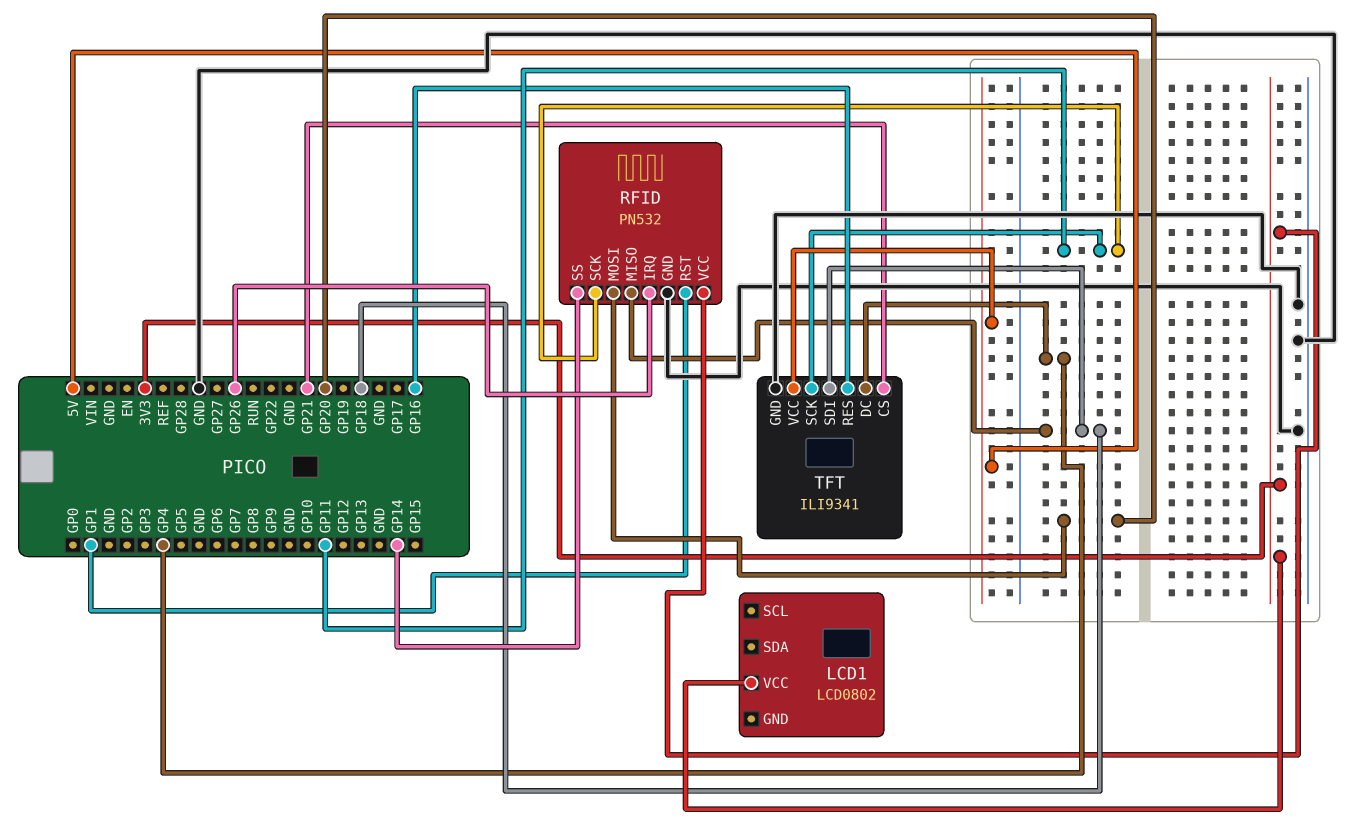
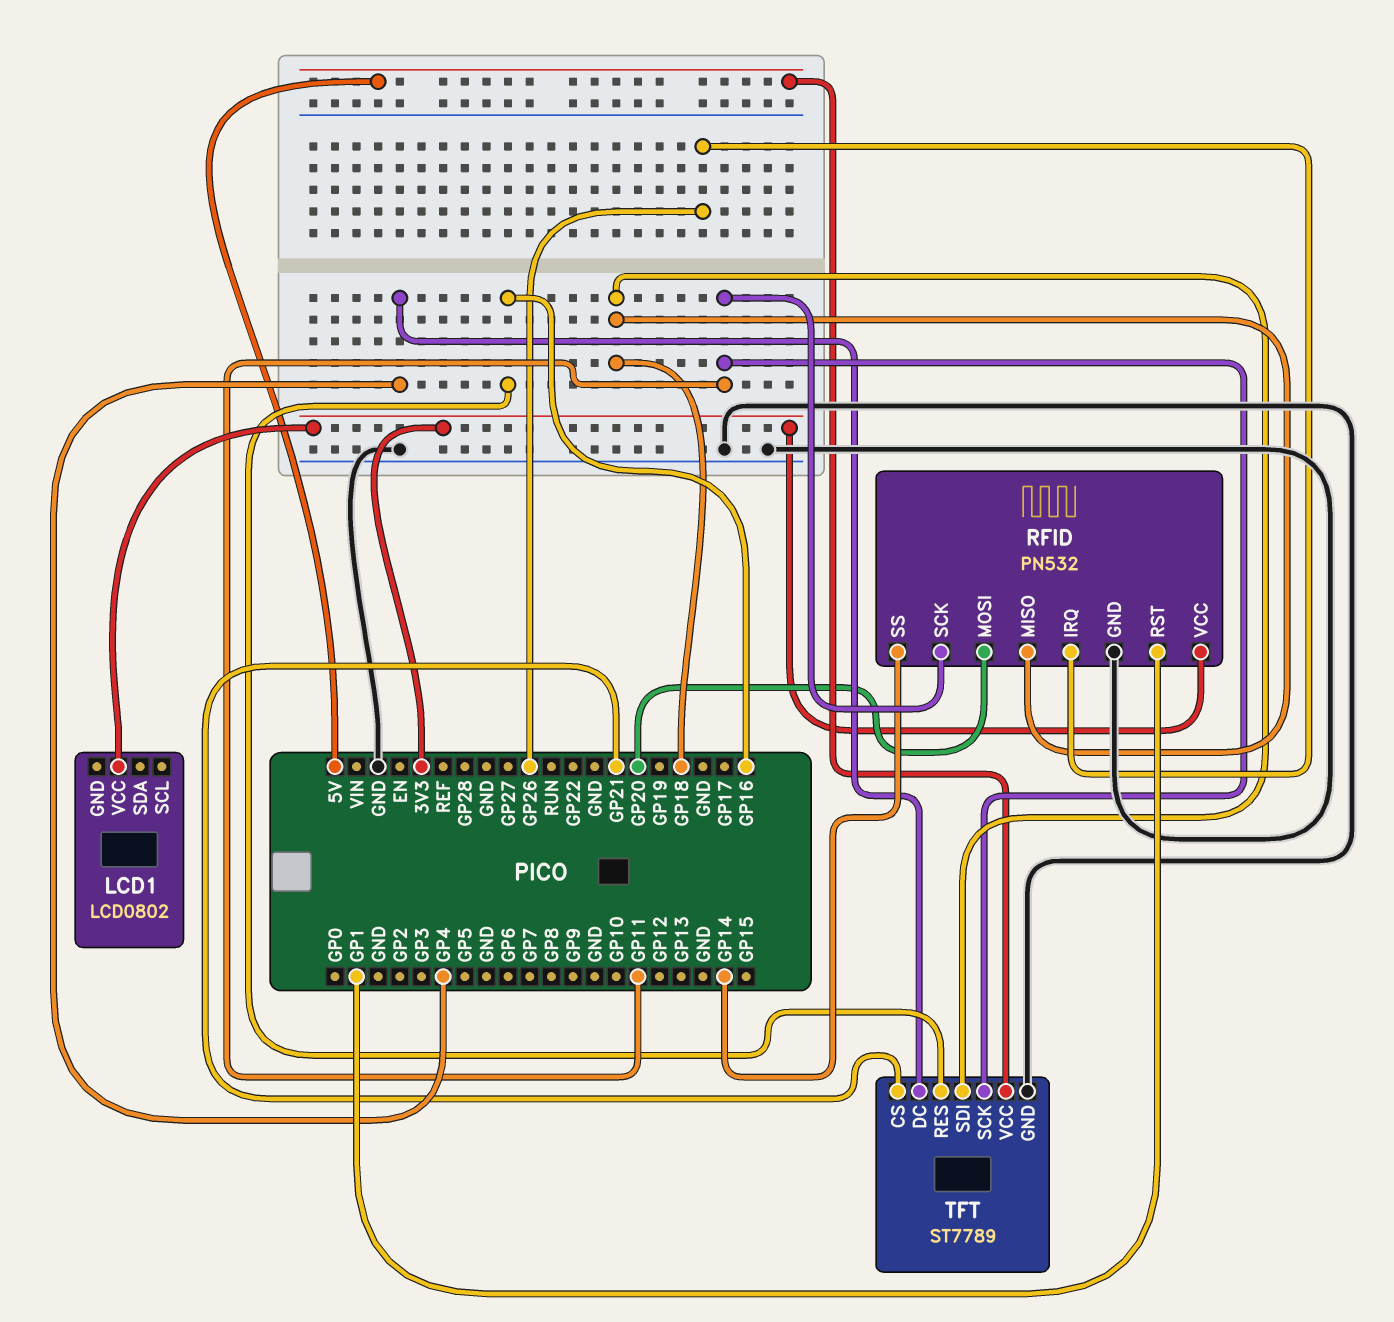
TFT: ILI9341 -> ST7789

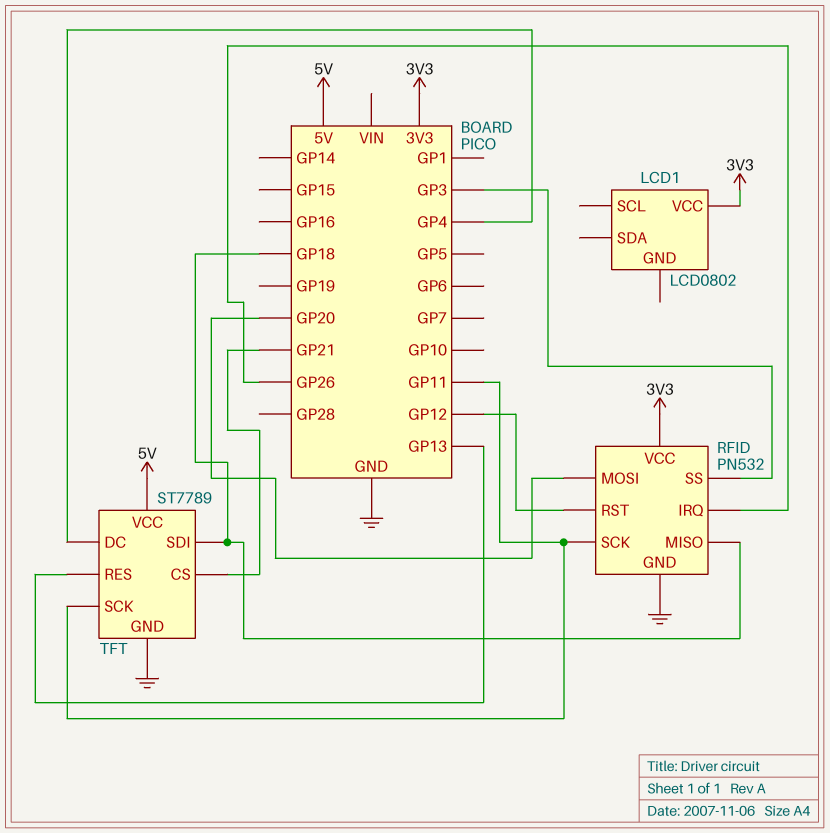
RFID pin RST: GP1 -> GP12
RFID pin SS: GP14 -> GP3
TFT pin RES: GP16 -> GP13

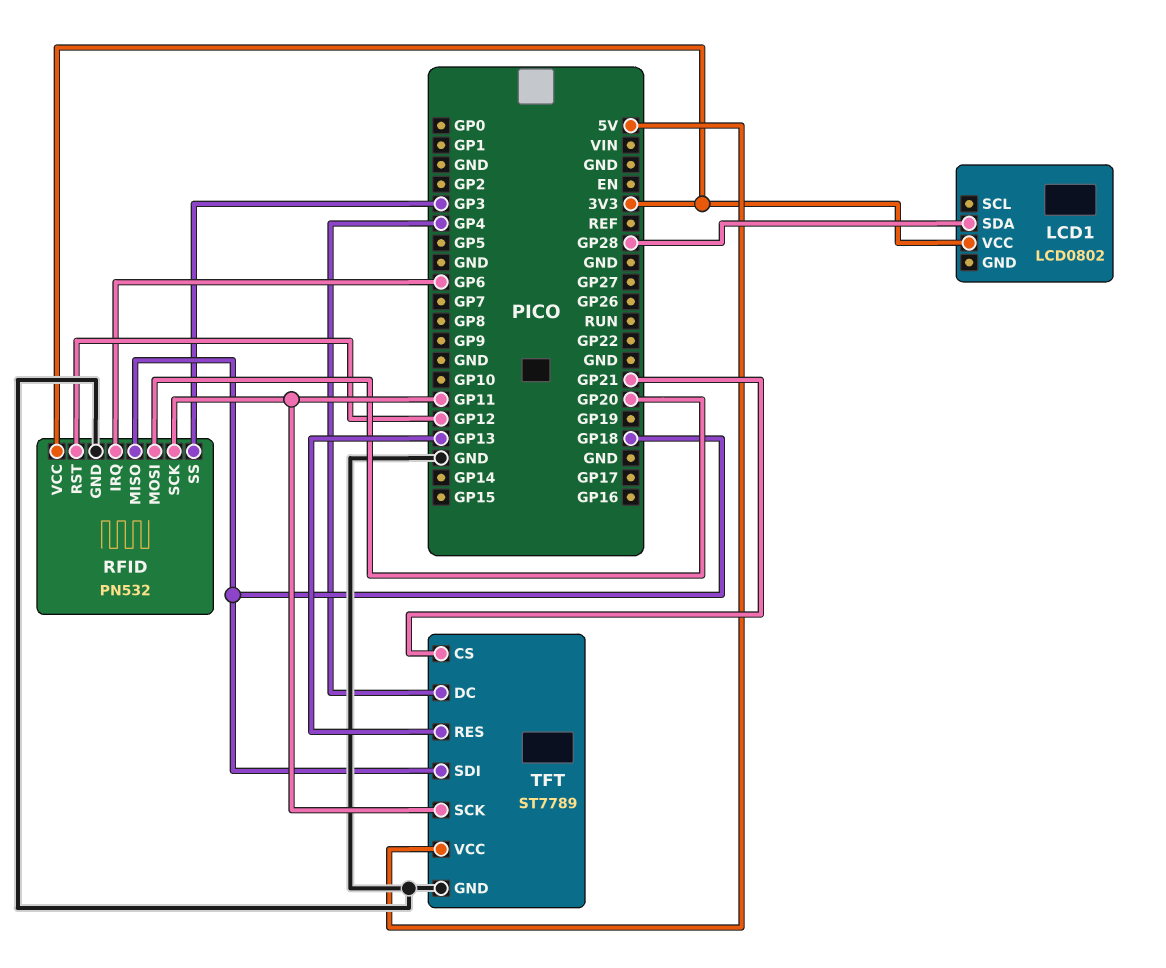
LCD1 pin SDA: none -> GP28
RFID pin IRQ: GP26 -> GP6

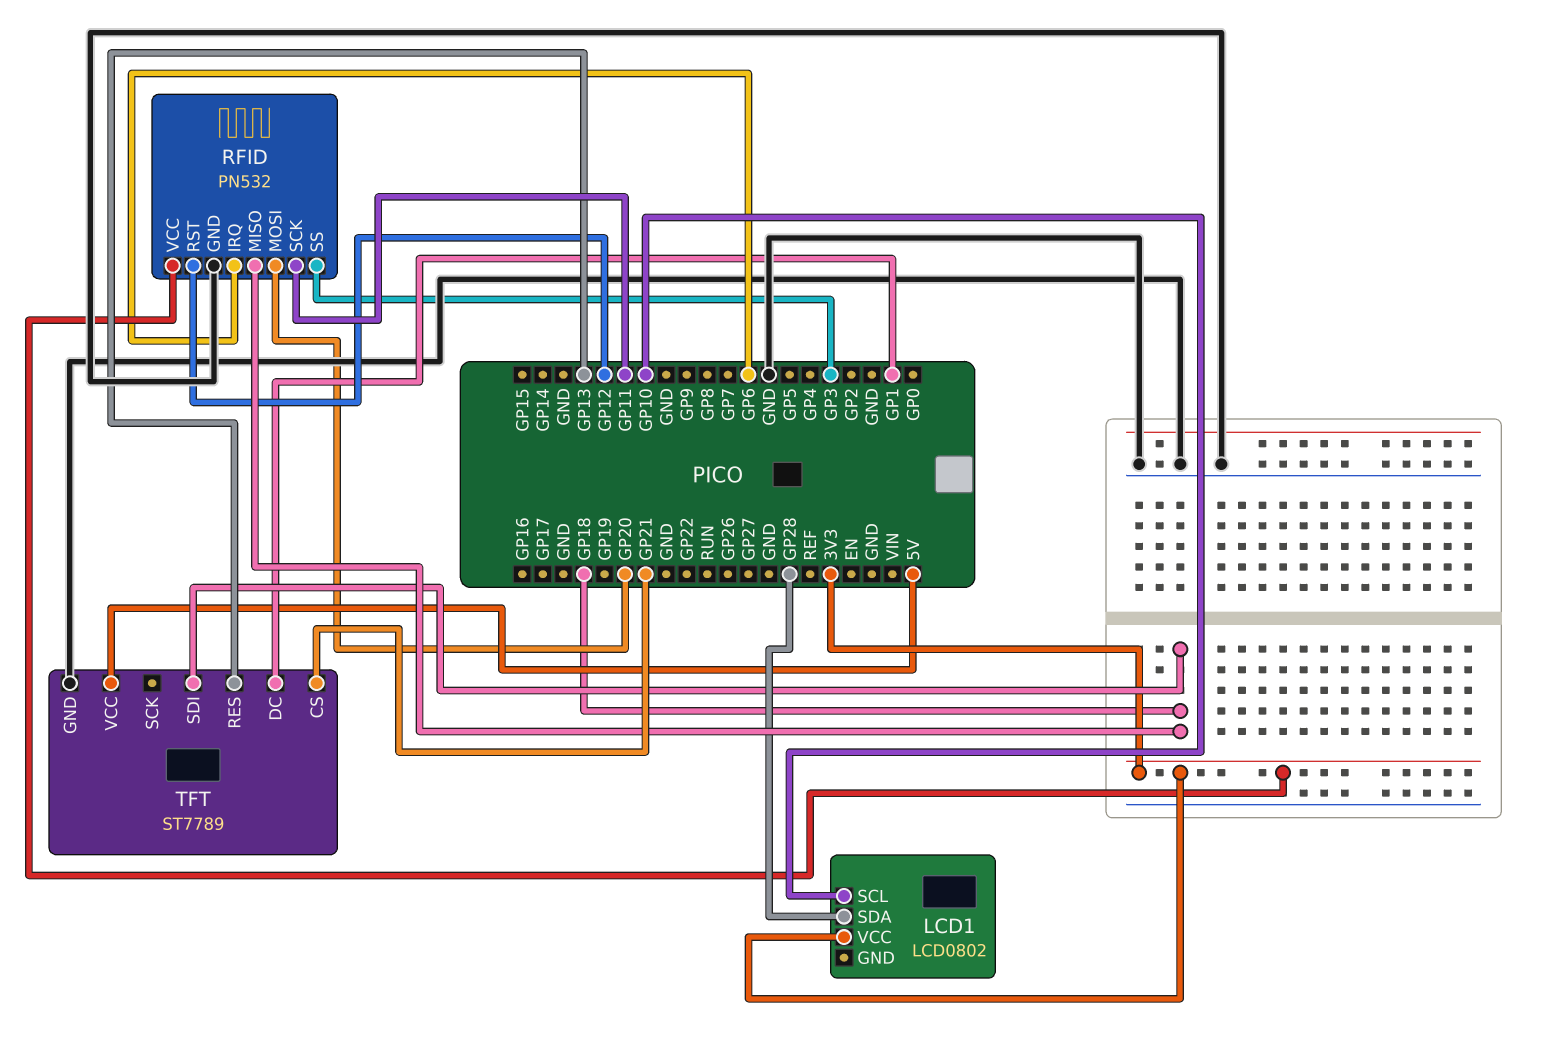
LCD1 pin SCL: none -> GP10
TFT pin DC: GP4 -> GP1
TFT pin SCK: GP11 -> none

